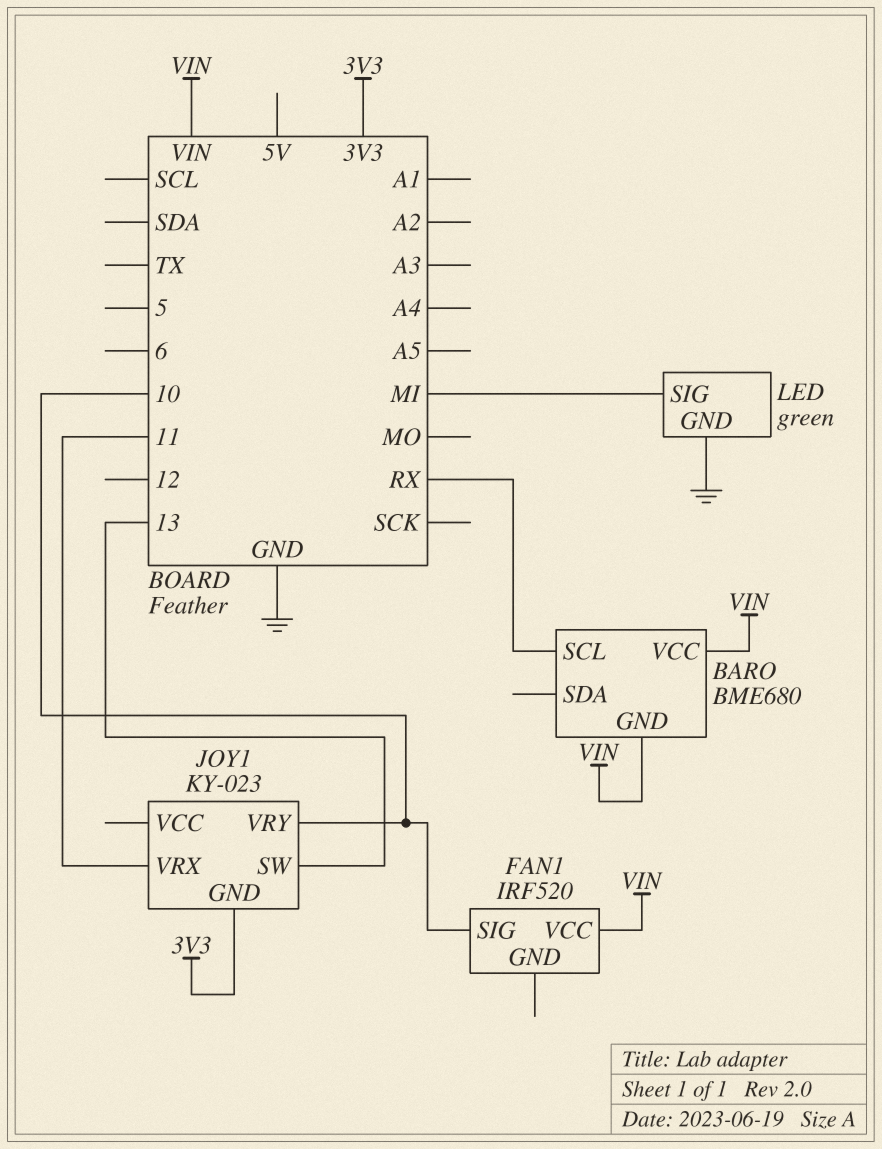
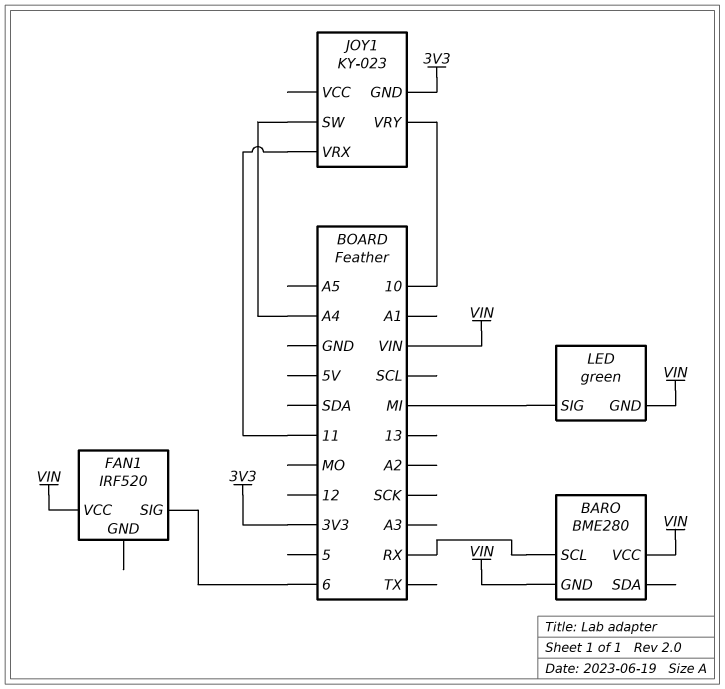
BARO: BME680 -> BME280
FAN1 pin SIG: 10 -> 6
JOY1 pin SW: 13 -> A4
LED pin GND: GND -> VIN

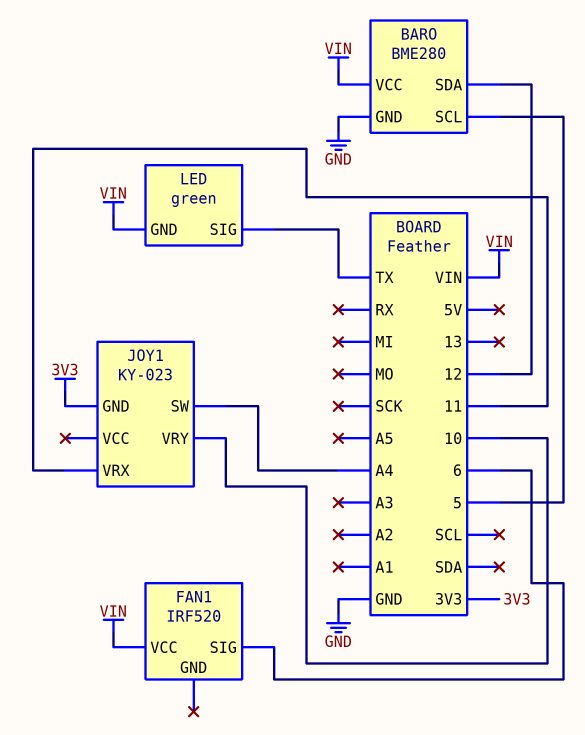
BARO pin GND: VIN -> GND
BARO pin SCL: RX -> 5
BARO pin SDA: none -> 12
LED pin SIG: MI -> TX

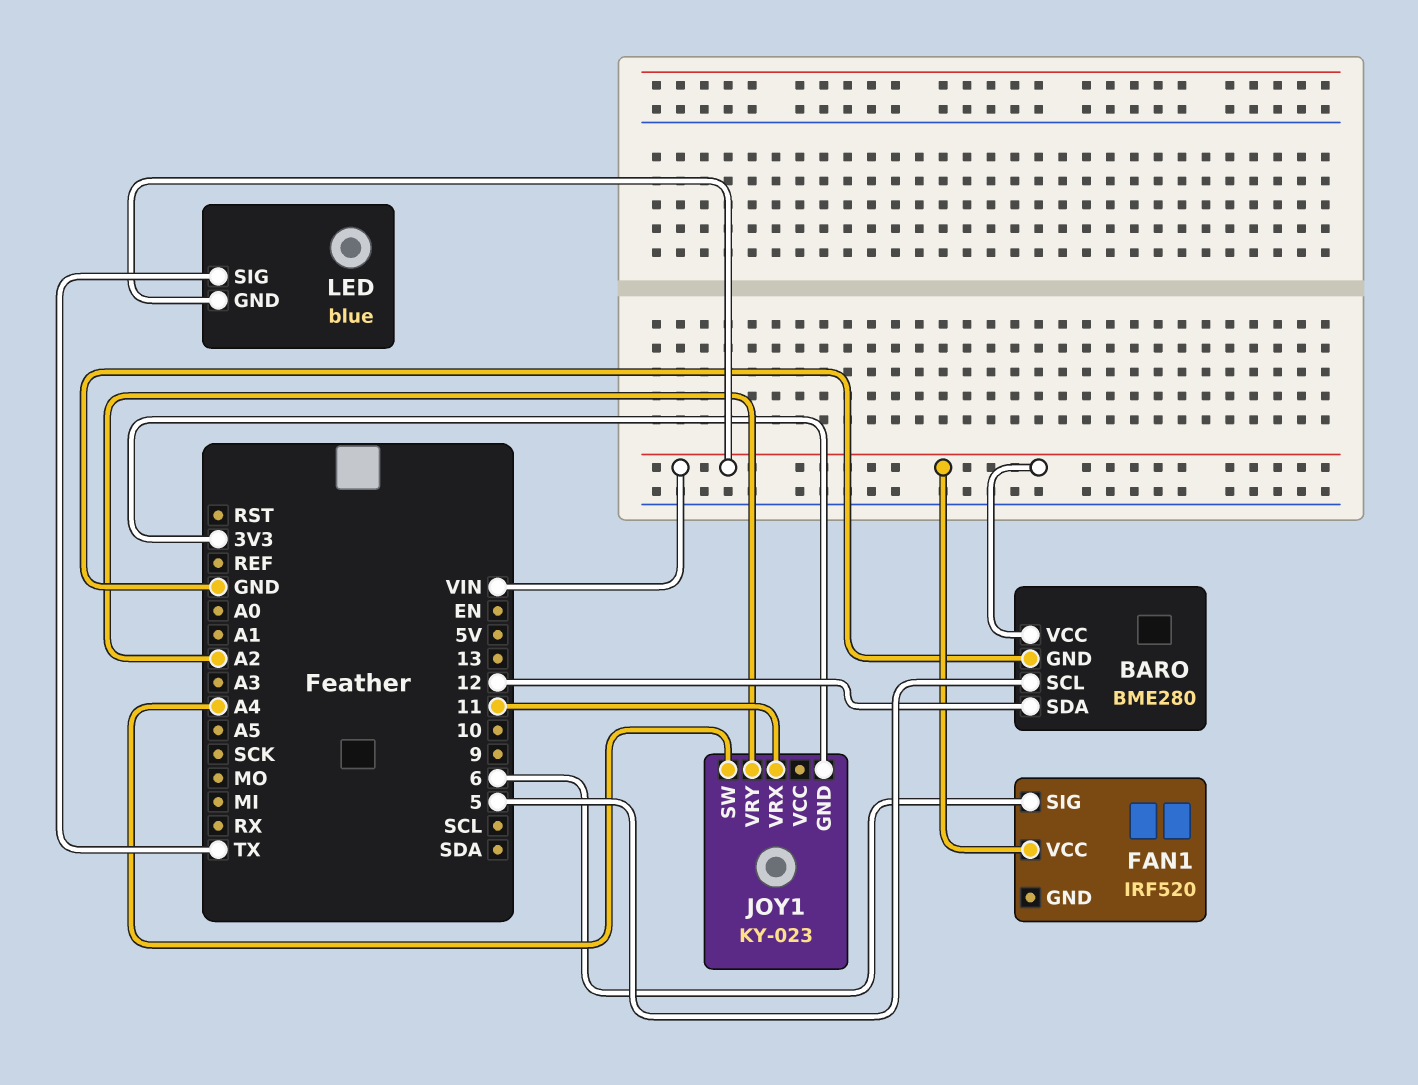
JOY1 pin VRY: 10 -> A2
LED: green -> blue

